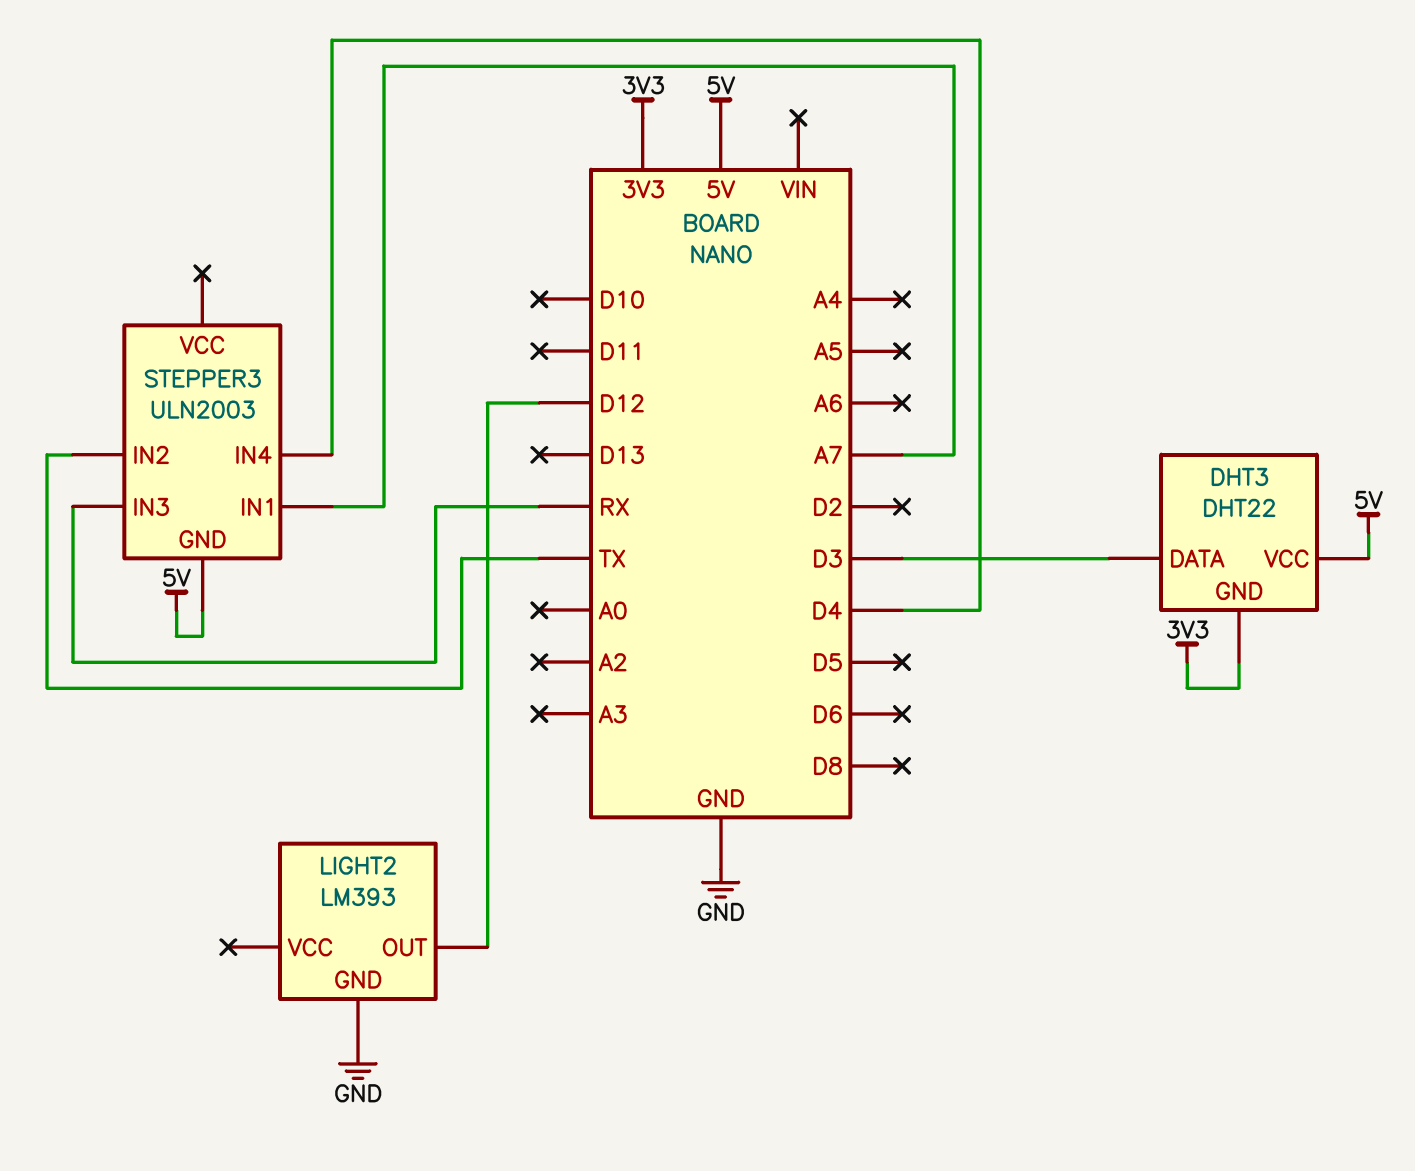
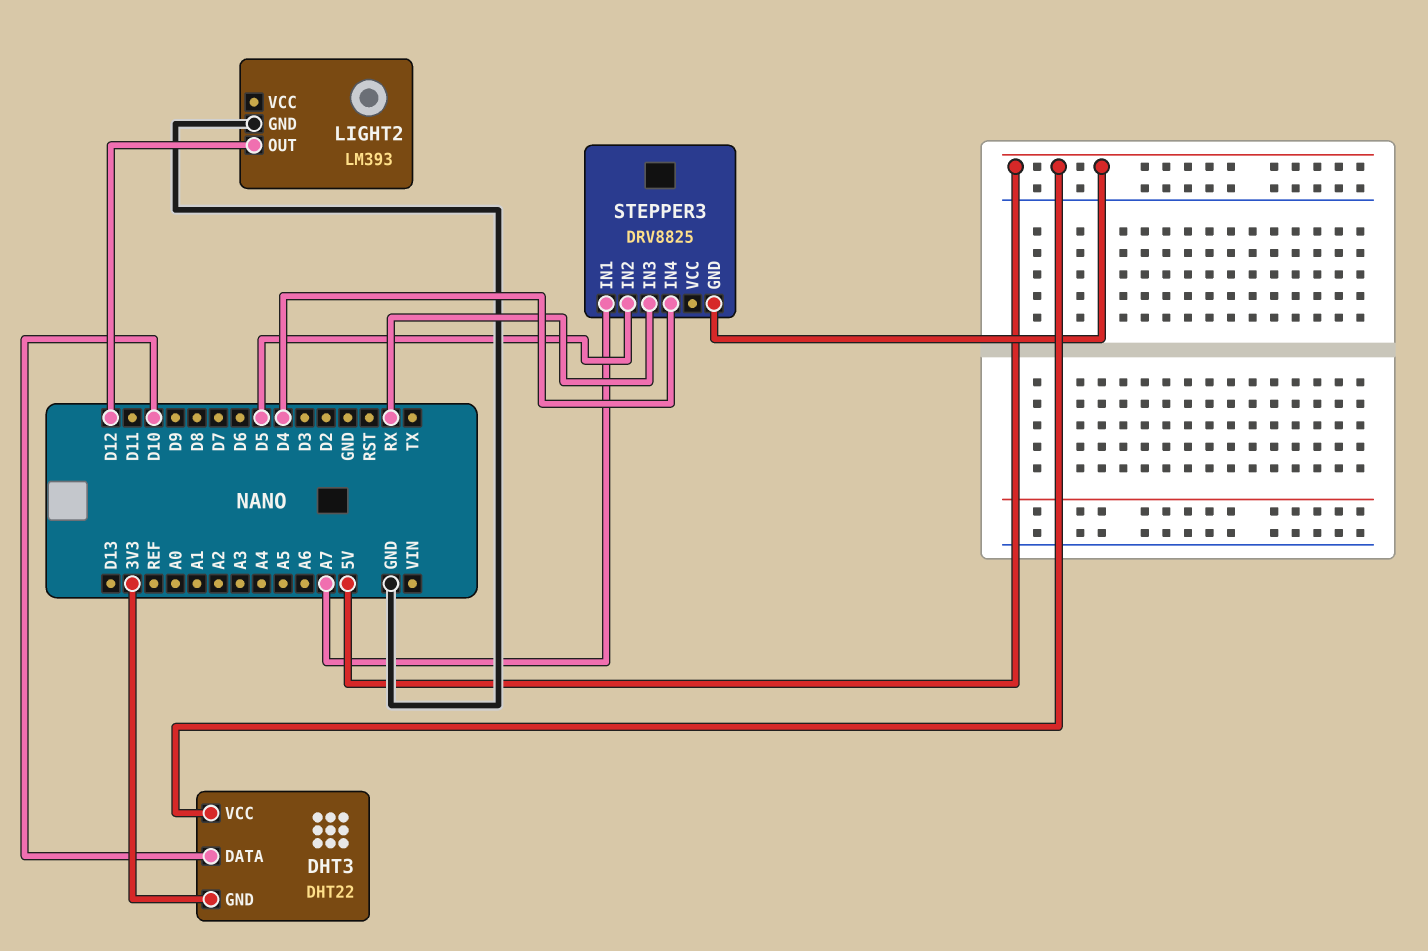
DHT3 pin DATA: D3 -> D10
STEPPER3: ULN2003 -> DRV8825
STEPPER3 pin IN2: TX -> D5

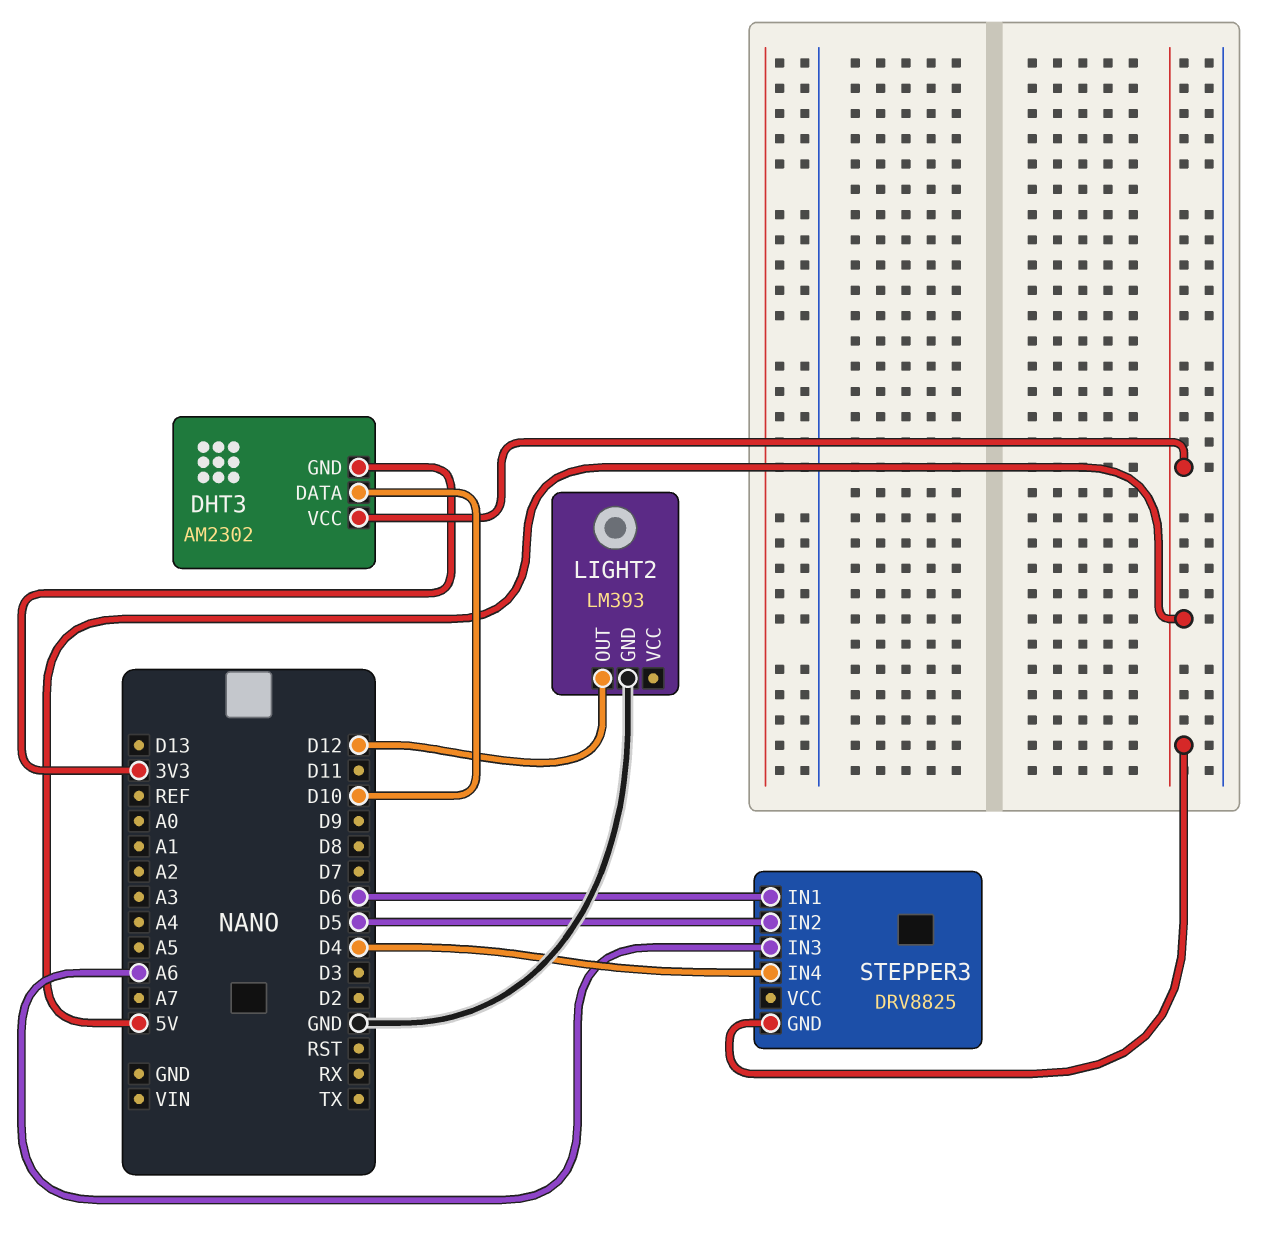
DHT3: DHT22 -> AM2302
STEPPER3 pin IN1: A7 -> D6
STEPPER3 pin IN3: RX -> A6

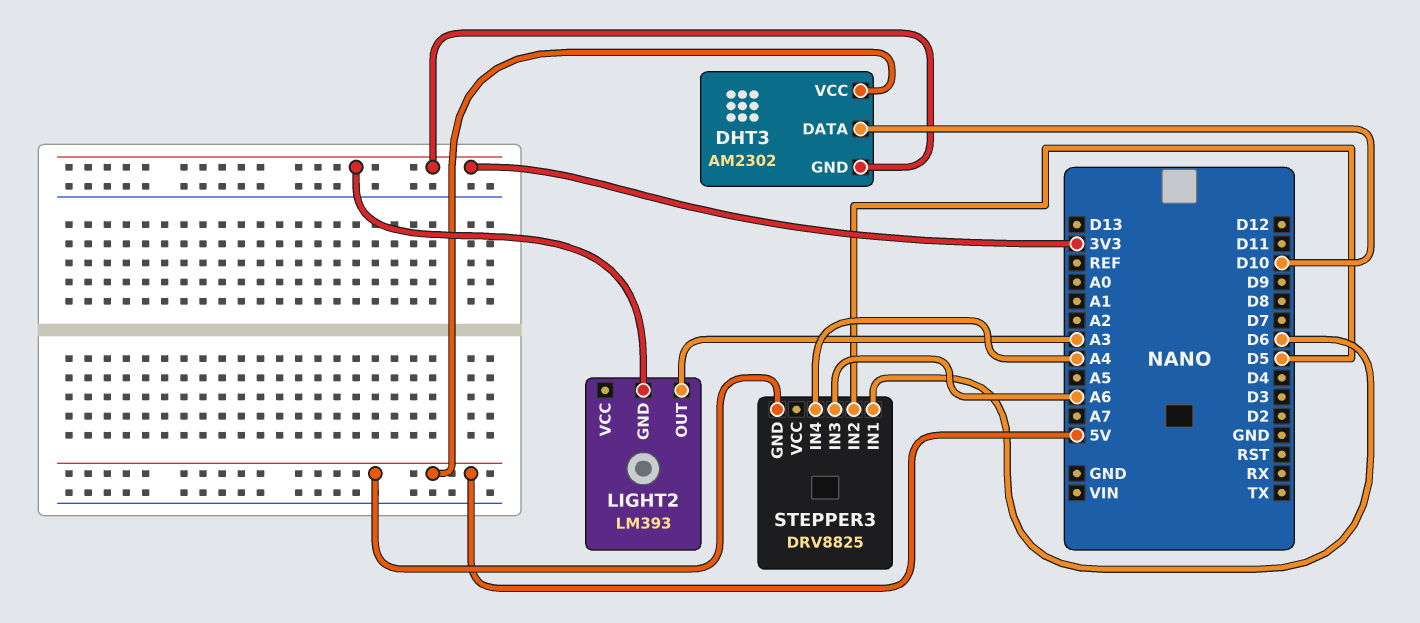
LIGHT2 pin GND: GND -> 3V3
LIGHT2 pin OUT: D12 -> A3
STEPPER3 pin IN4: D4 -> A4

